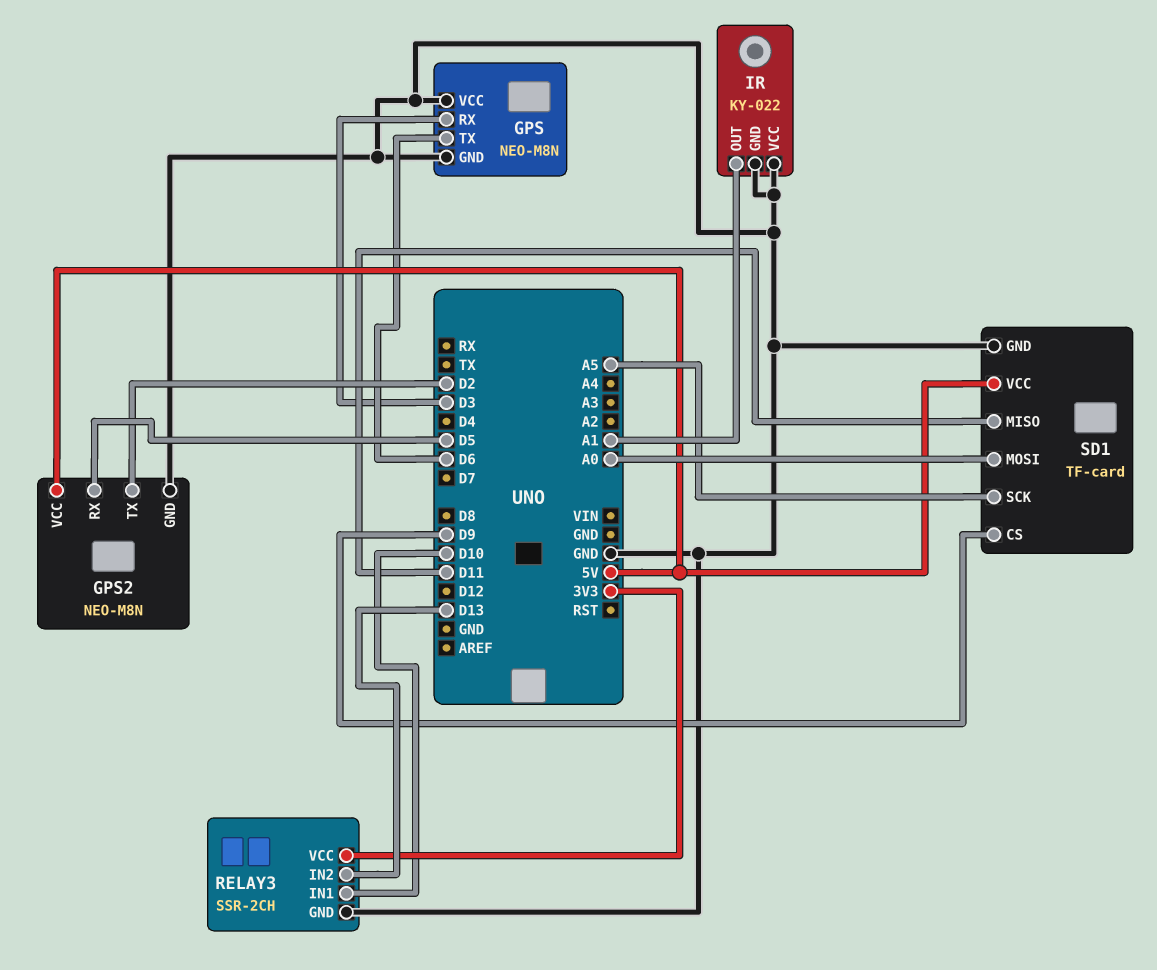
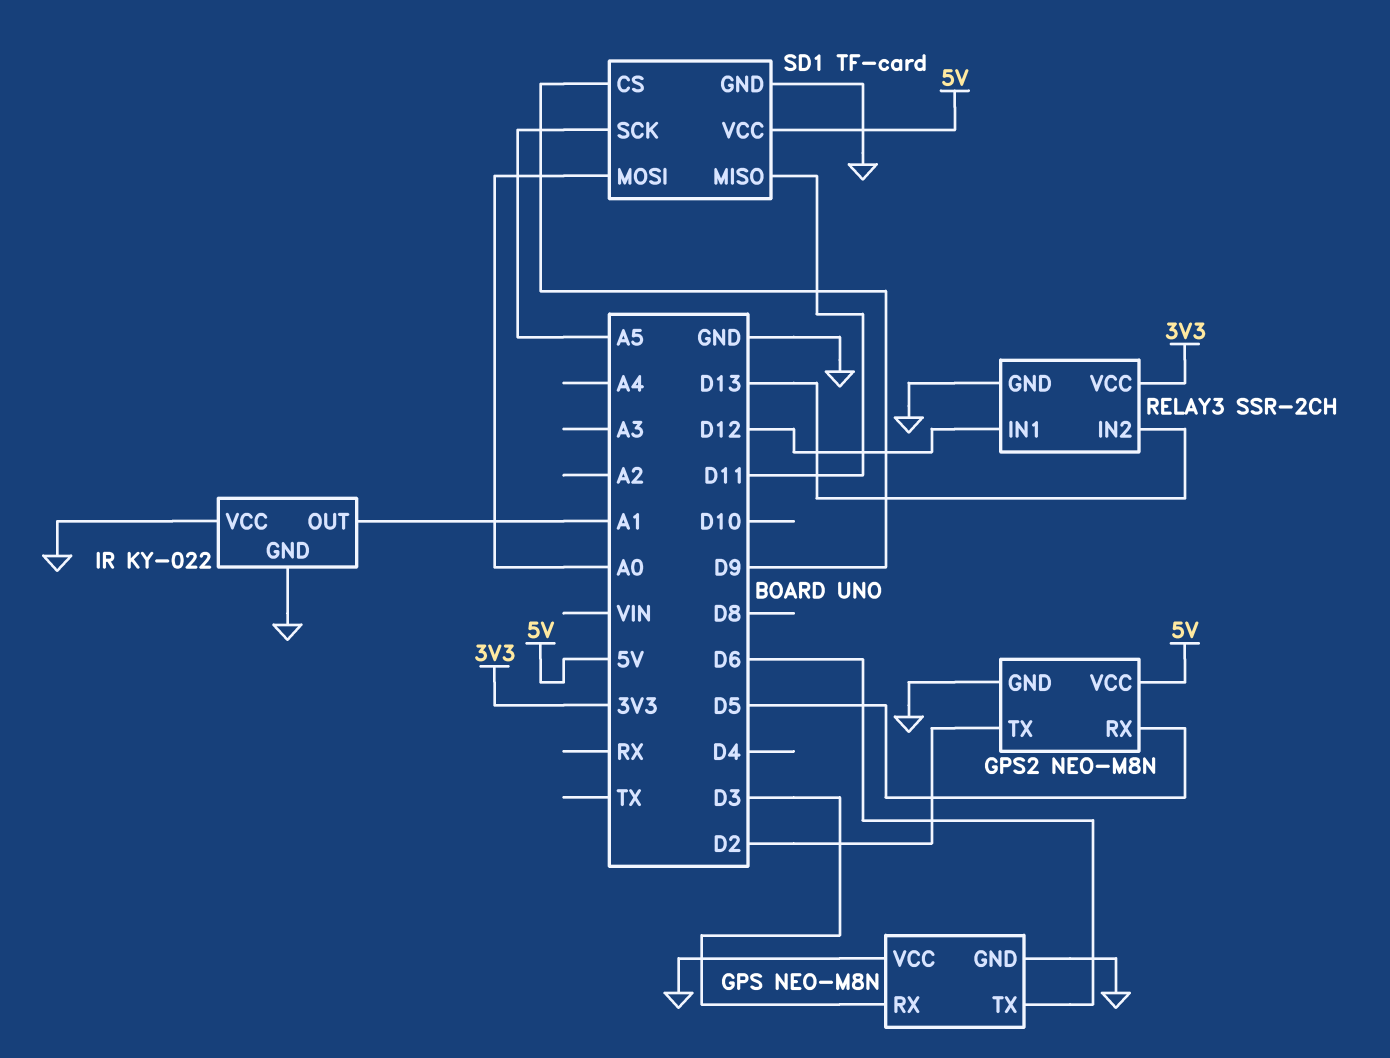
RELAY3 pin IN1: D10 -> D12

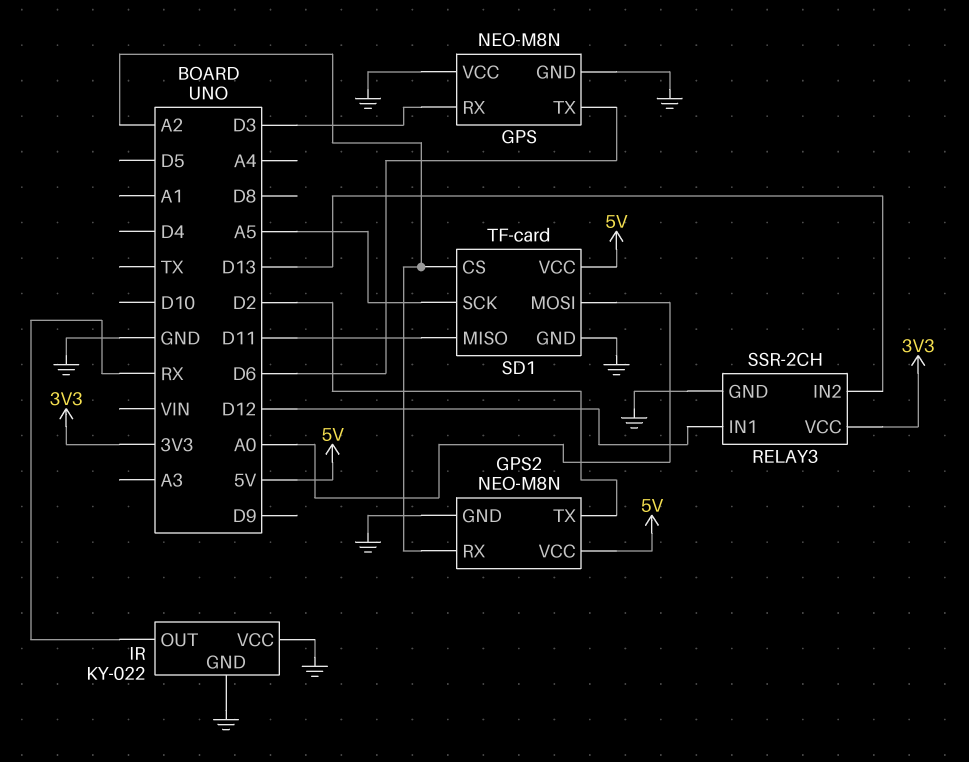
GPS2 pin RX: D5 -> A2
IR pin OUT: A1 -> RX
SD1 pin CS: D9 -> A2

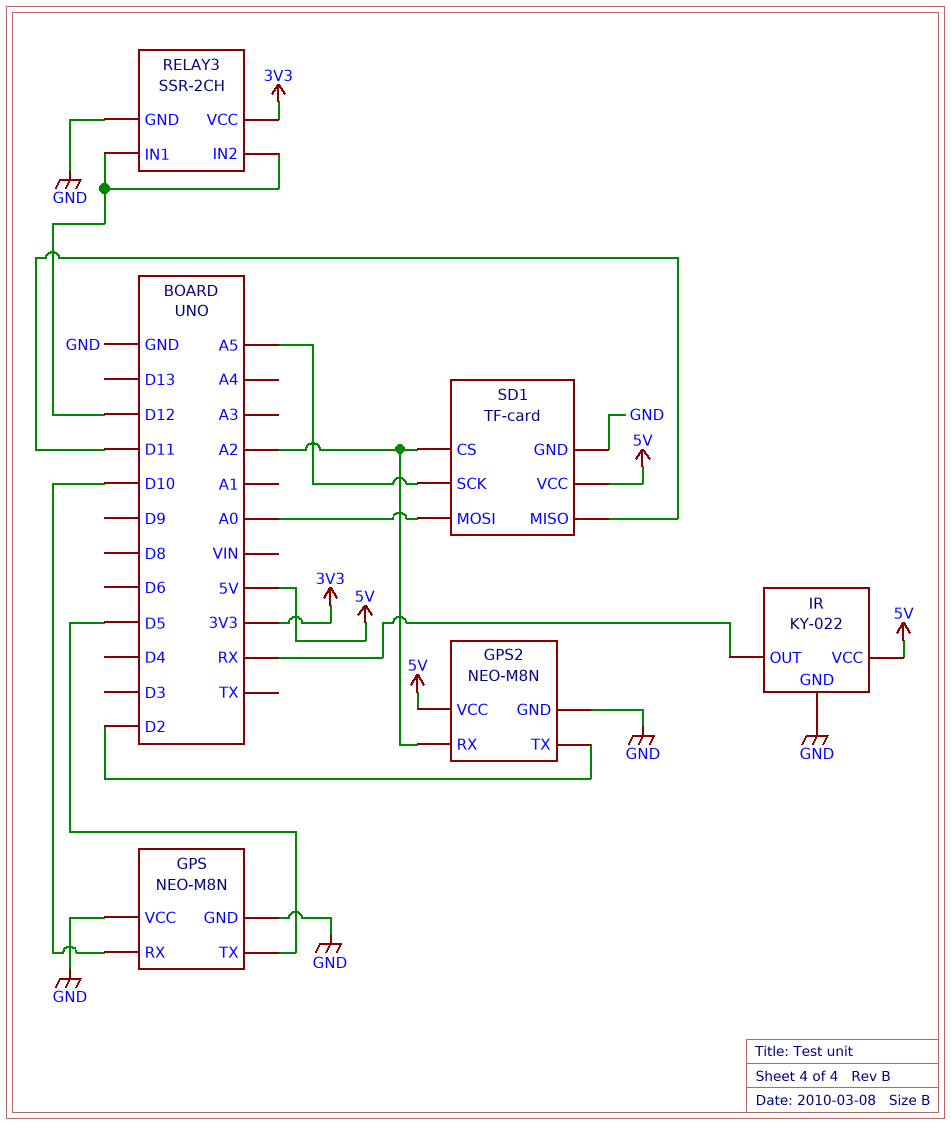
GPS pin RX: D3 -> D10
GPS pin TX: D6 -> D5
IR pin VCC: GND -> 5V
RELAY3 pin IN2: D13 -> D12

